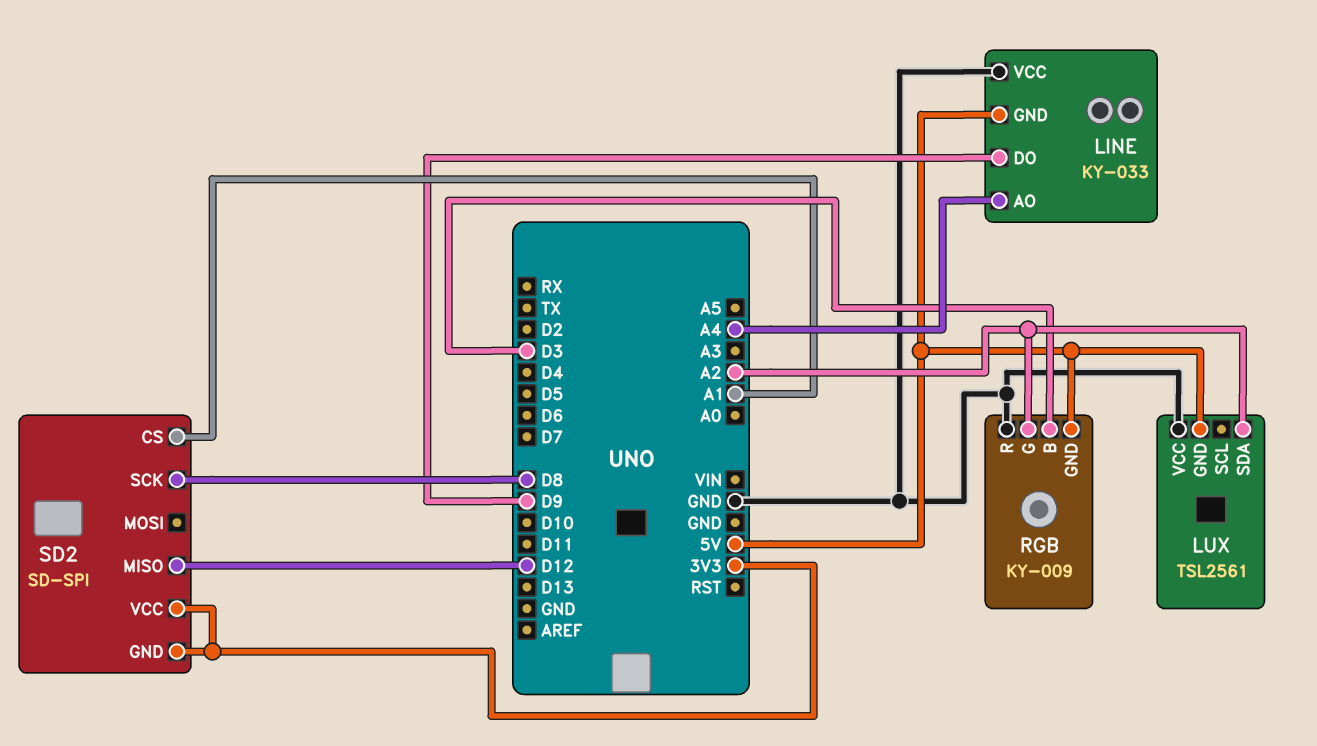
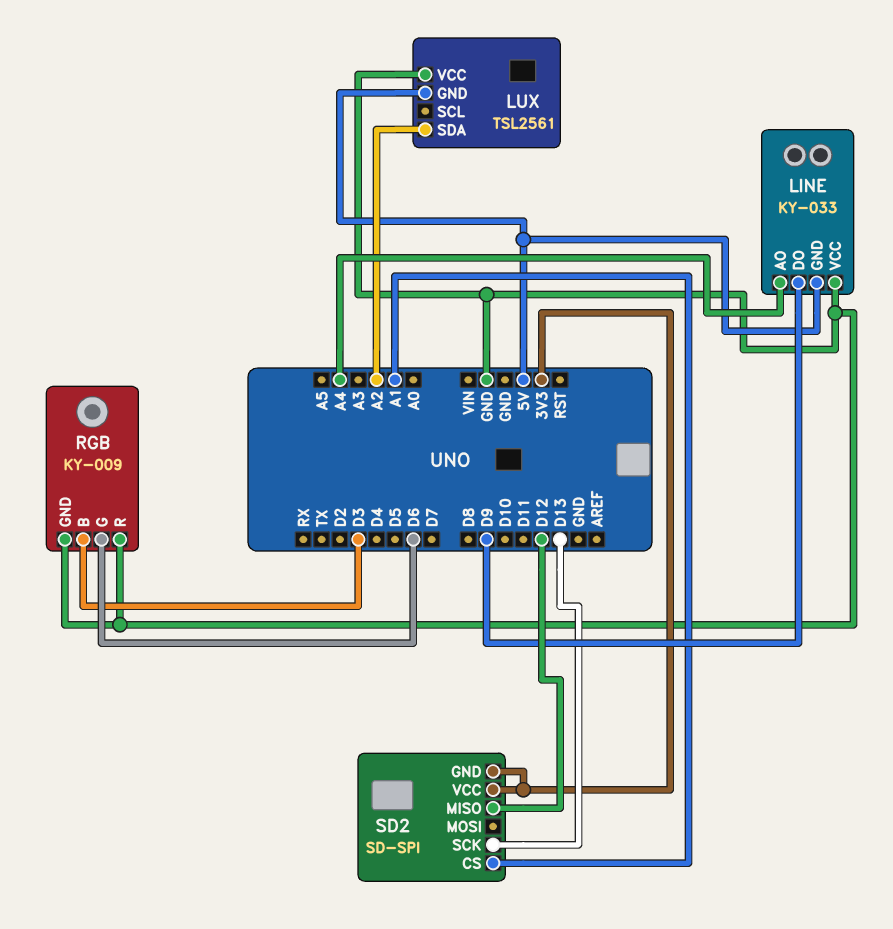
RGB pin G: A2 -> D6
RGB pin GND: 5V -> GND
SD2 pin SCK: D8 -> D13

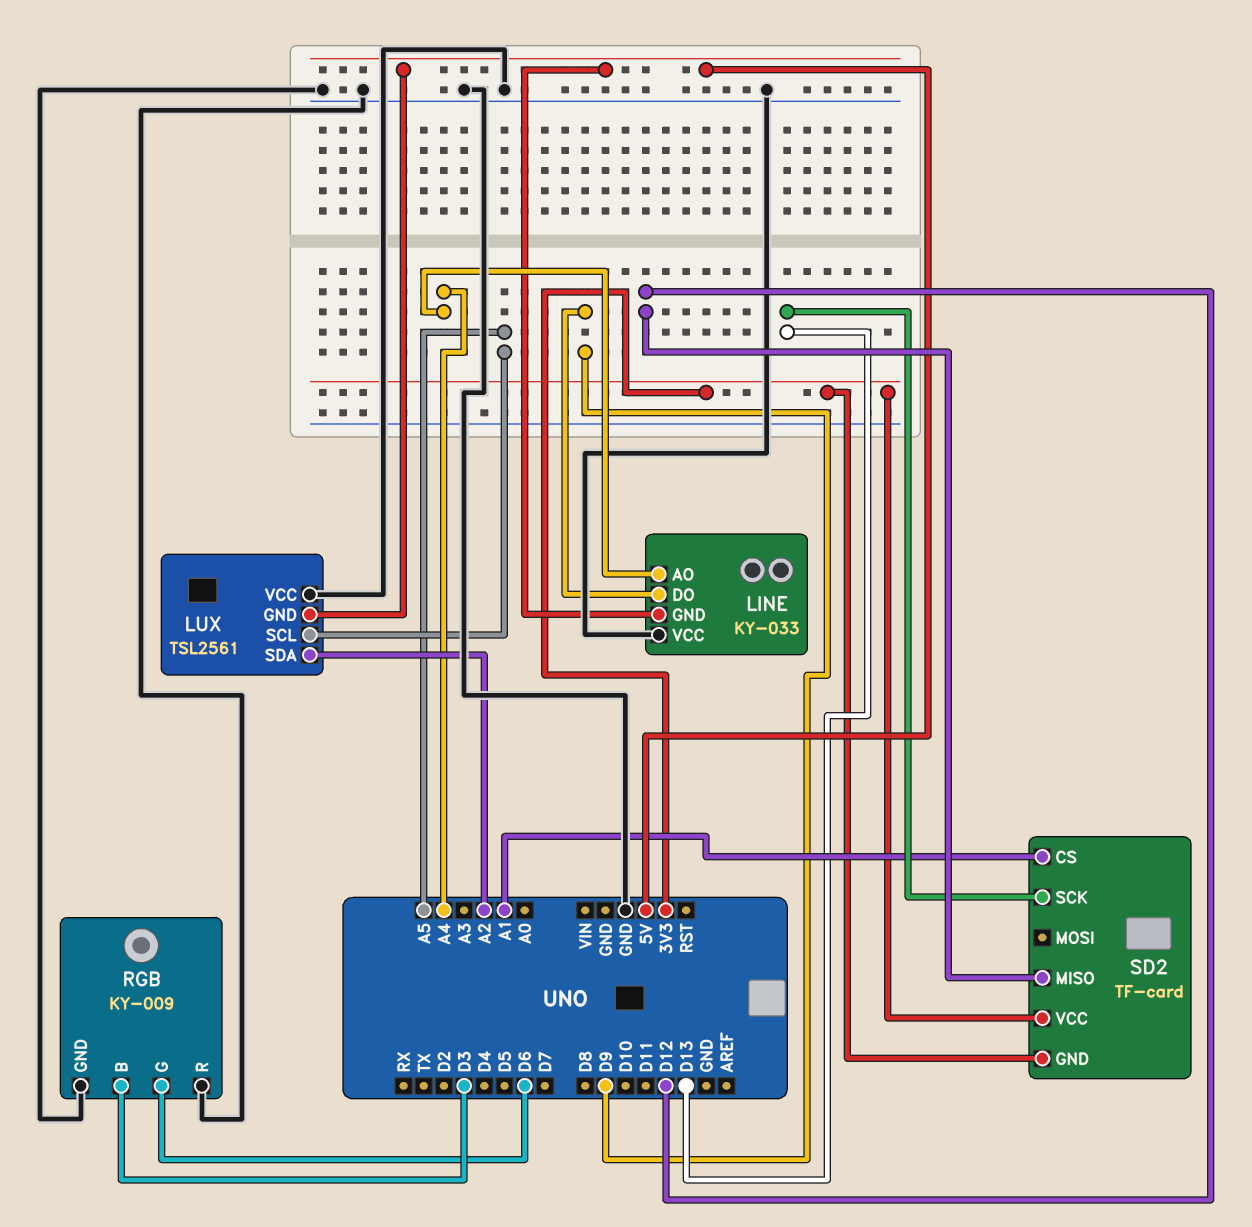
LUX pin SCL: none -> A5
SD2: SD-SPI -> TF-card

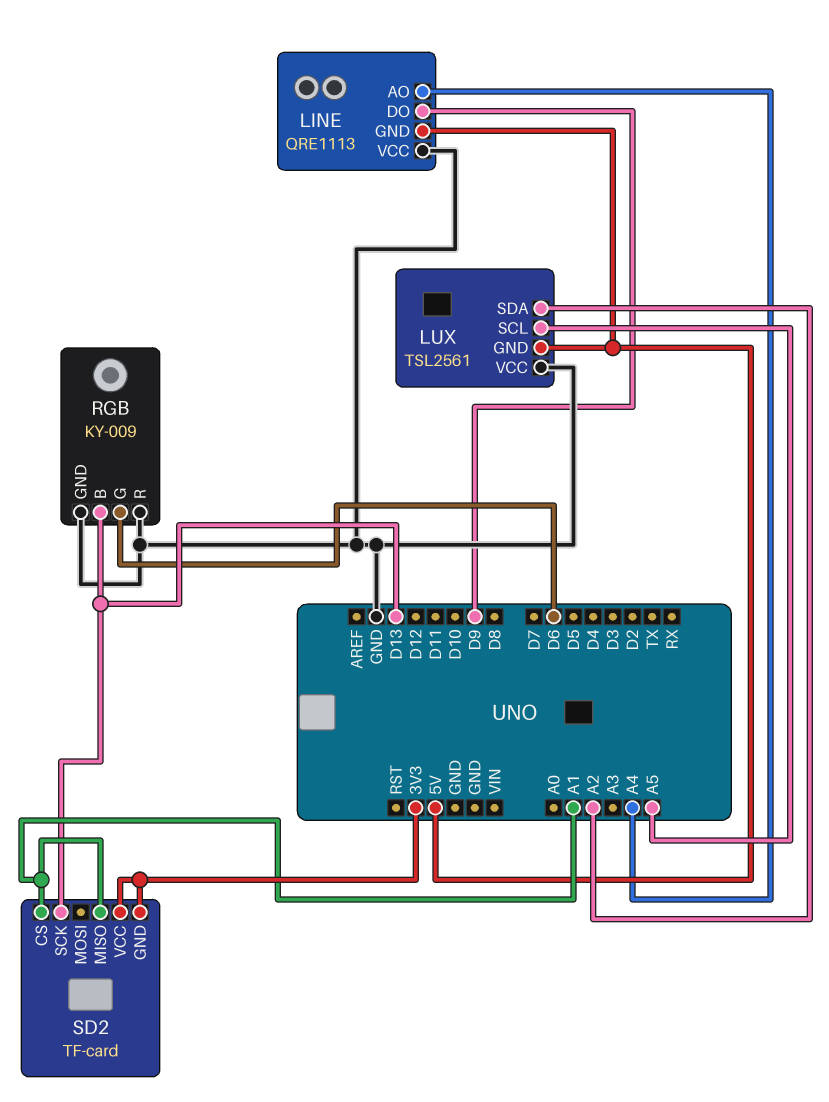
LINE: KY-033 -> QRE1113
RGB pin B: D3 -> D13
SD2 pin MISO: D12 -> A1

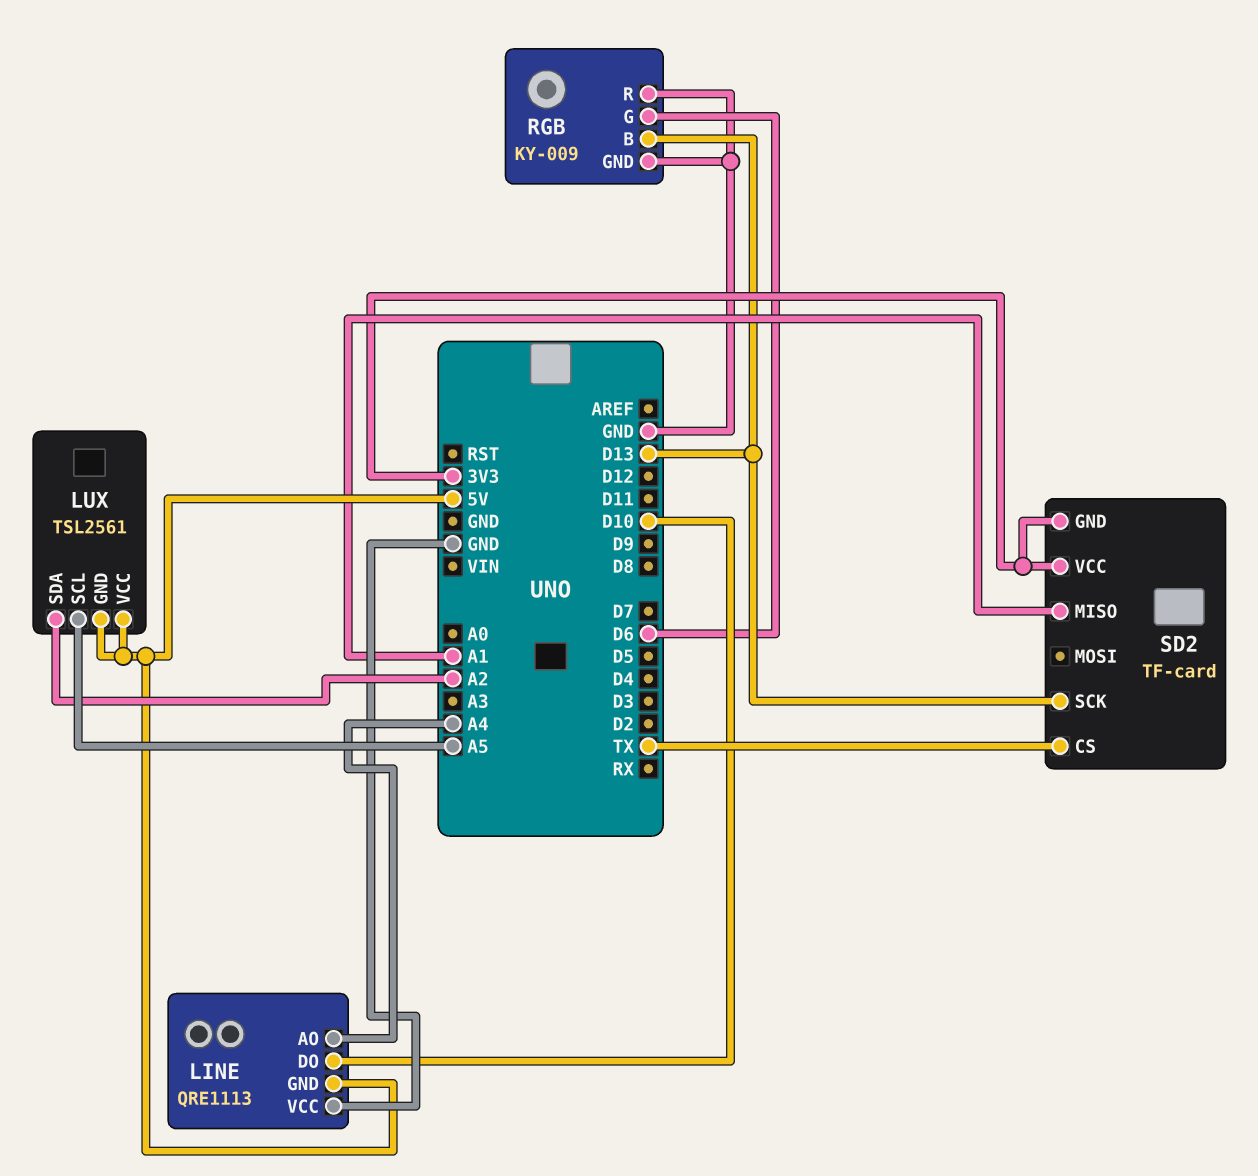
LINE pin DO: D9 -> D10
LUX pin VCC: GND -> 5V
SD2 pin CS: A1 -> TX

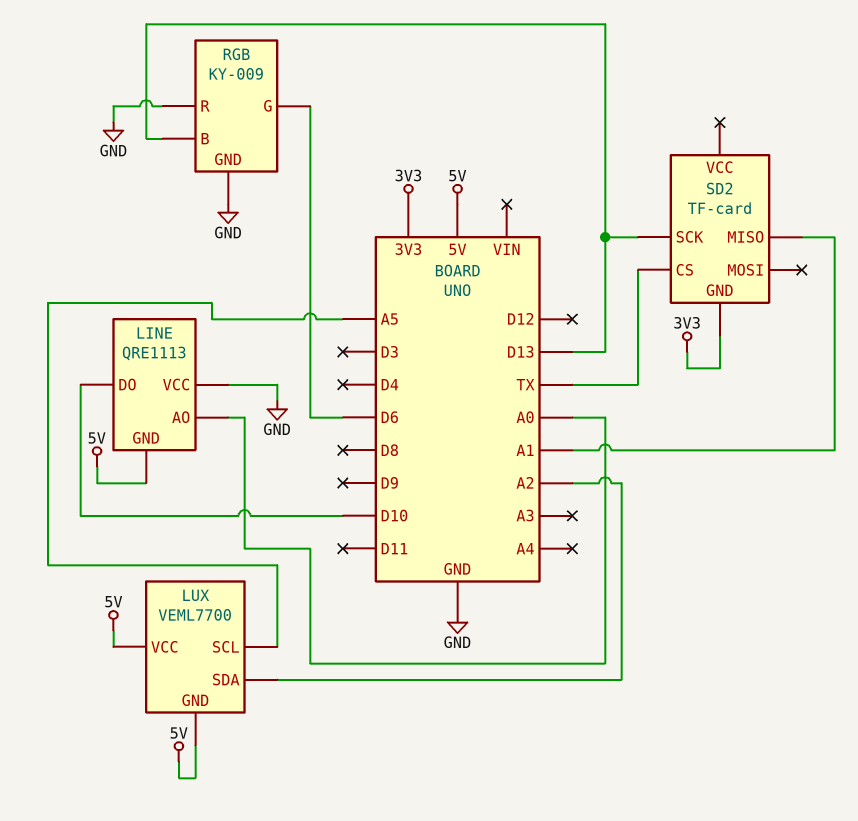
LINE pin AO: A4 -> A0
LUX: TSL2561 -> VEML7700
SD2 pin VCC: 3V3 -> none

